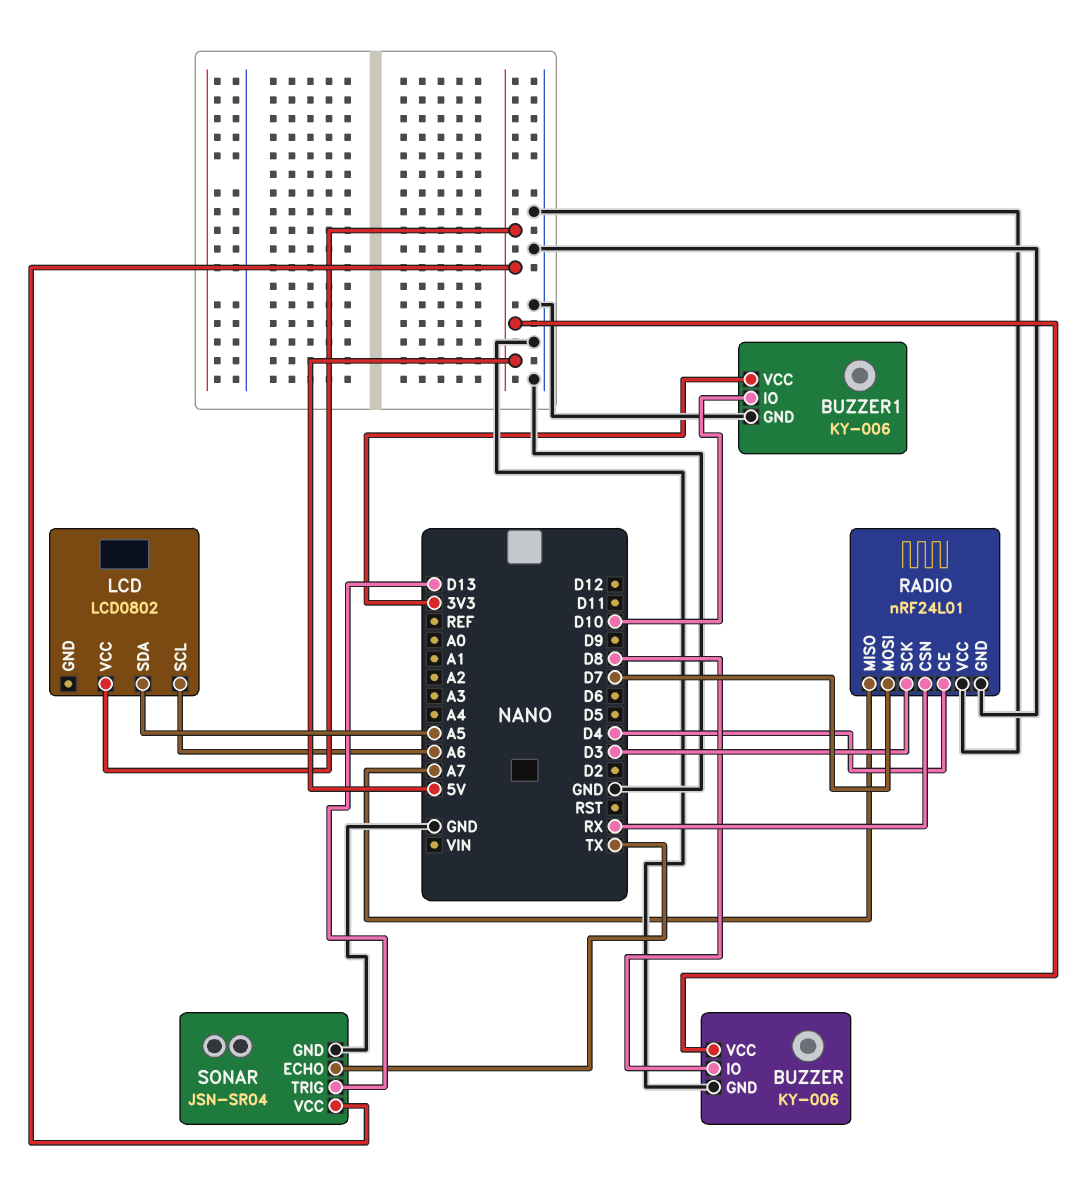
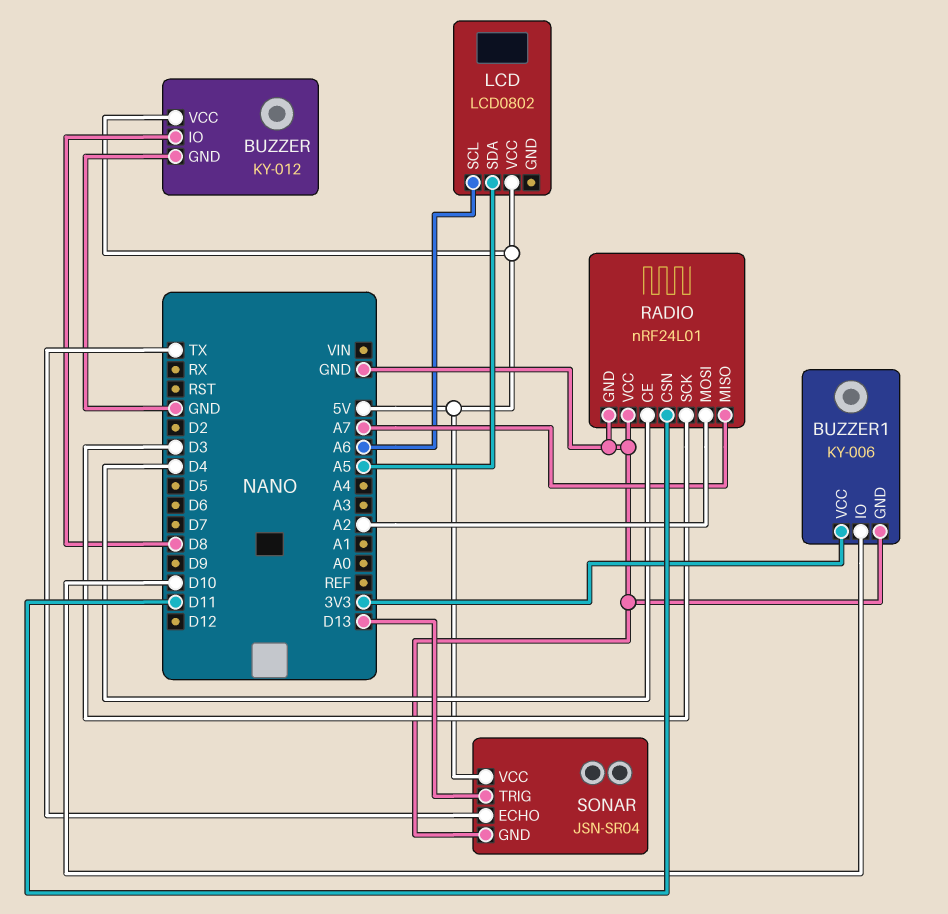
BUZZER: KY-006 -> KY-012
RADIO pin CSN: RX -> D11
RADIO pin MOSI: D7 -> A2

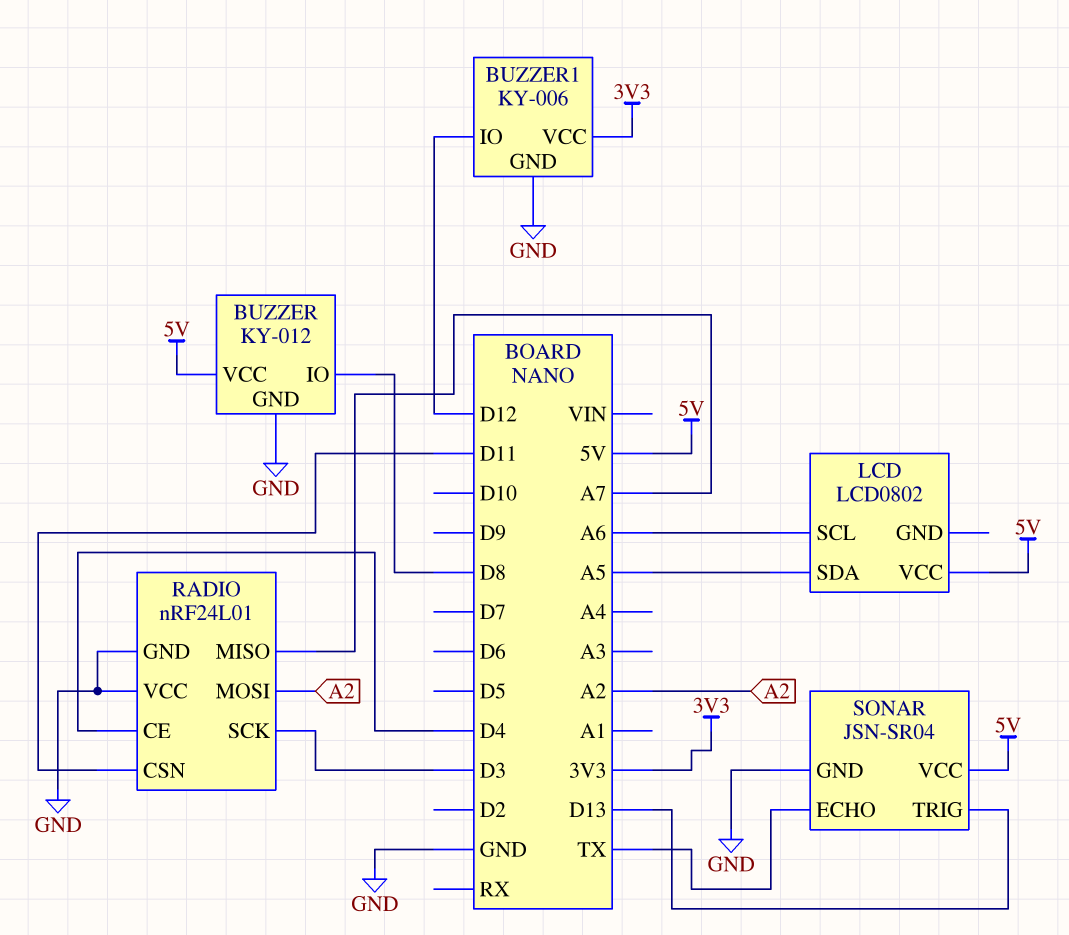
BUZZER1 pin IO: D10 -> D12

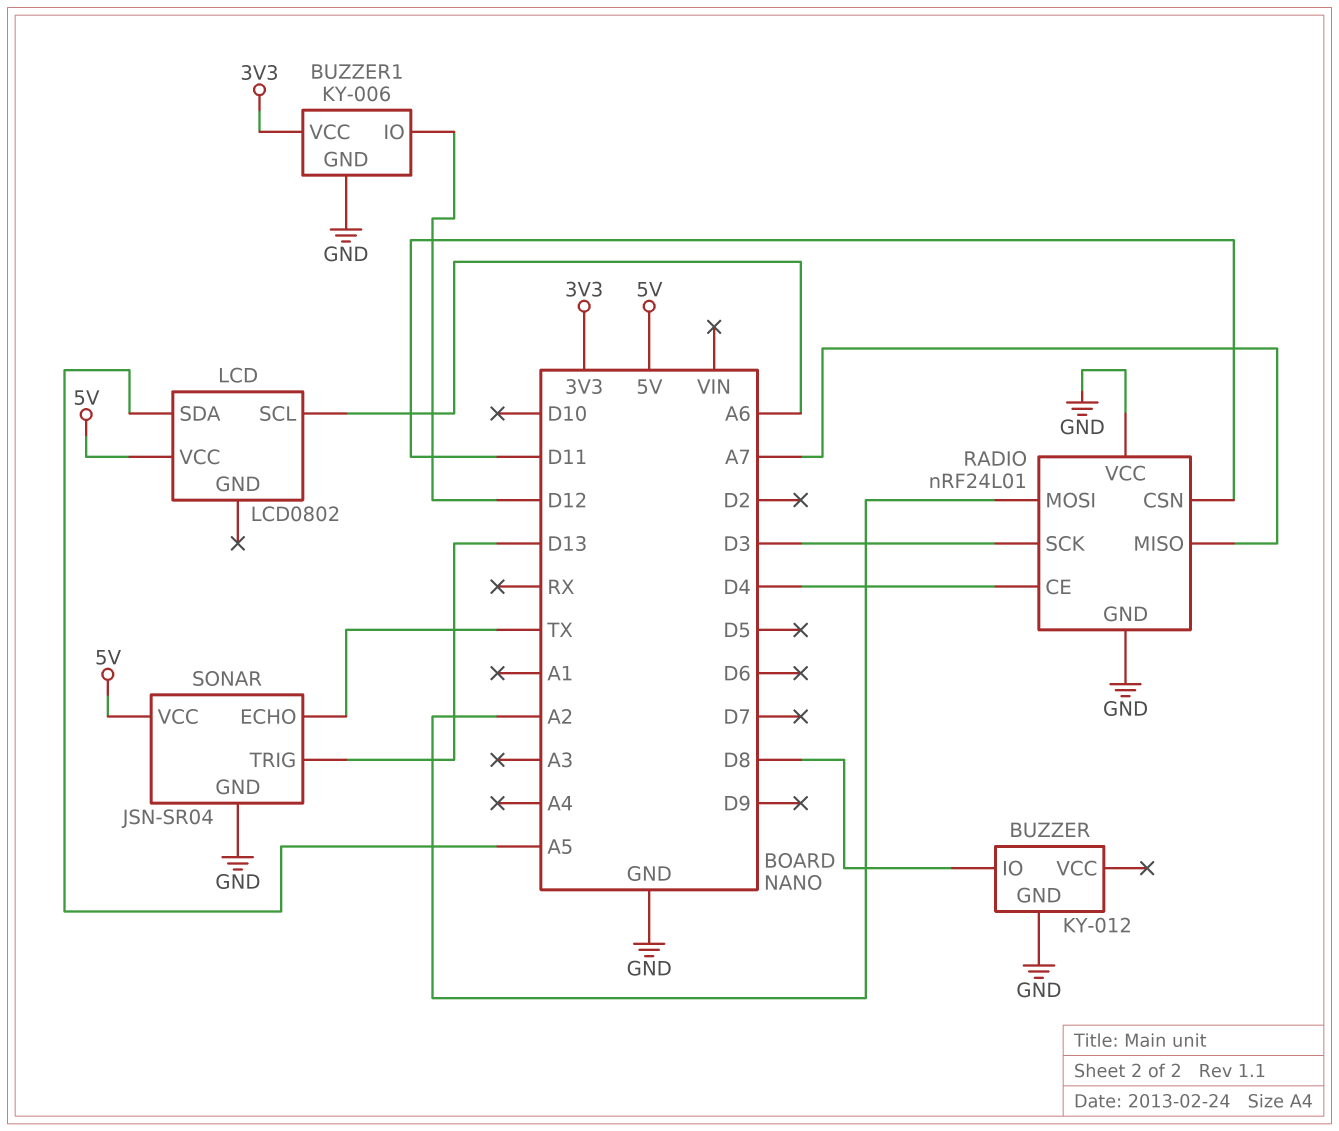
BUZZER pin VCC: 5V -> none

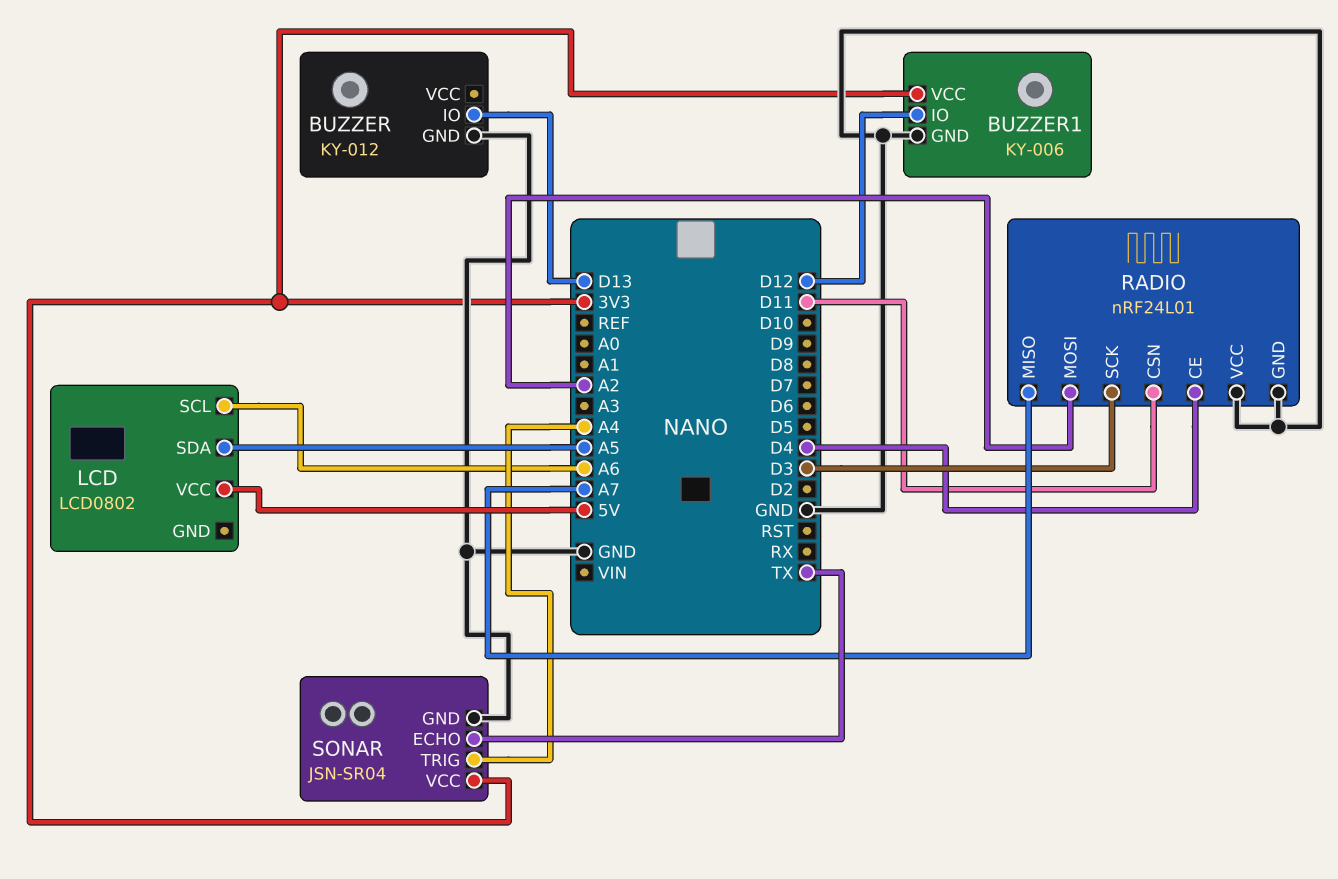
BUZZER pin IO: D8 -> D13
SONAR pin TRIG: D13 -> A4
SONAR pin VCC: 5V -> 3V3

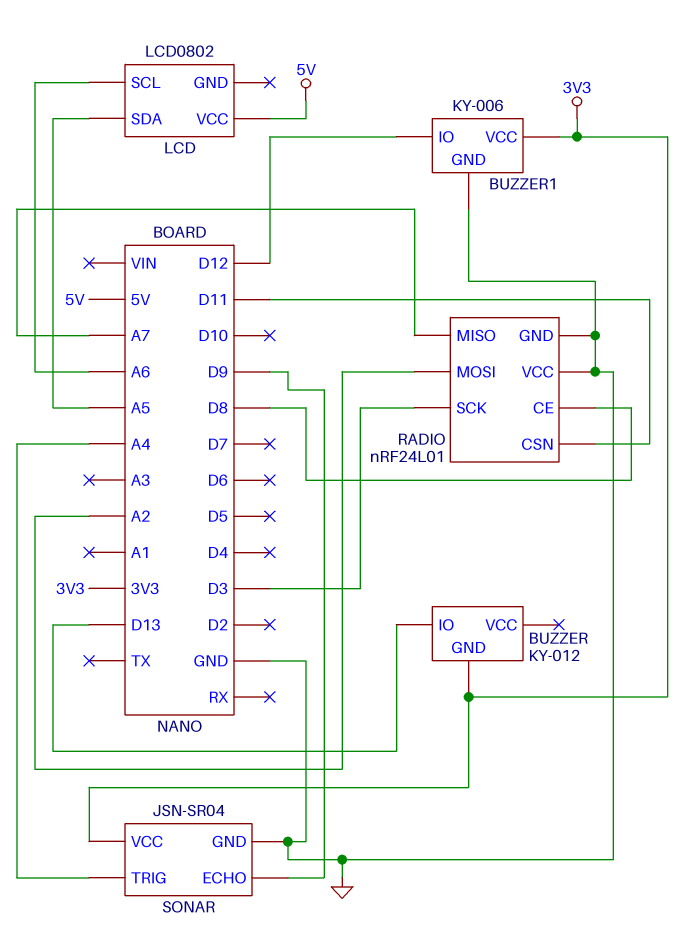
BUZZER pin GND: GND -> 3V3
RADIO pin CE: D4 -> D8
SONAR pin ECHO: TX -> D9

